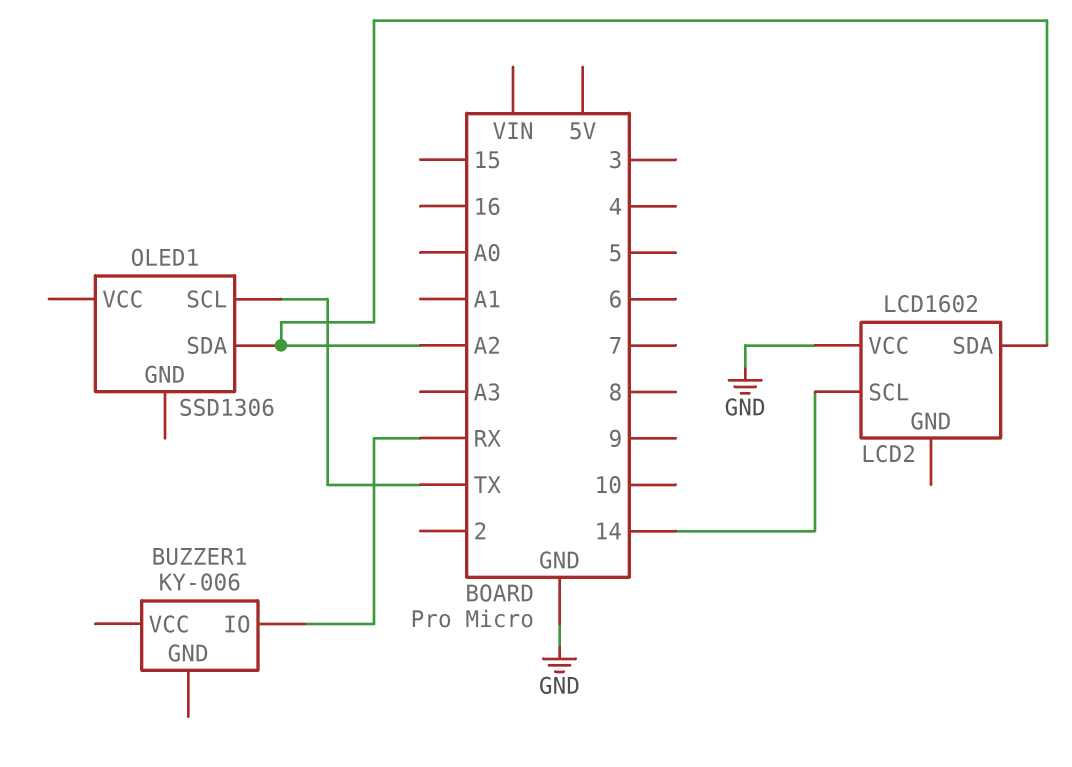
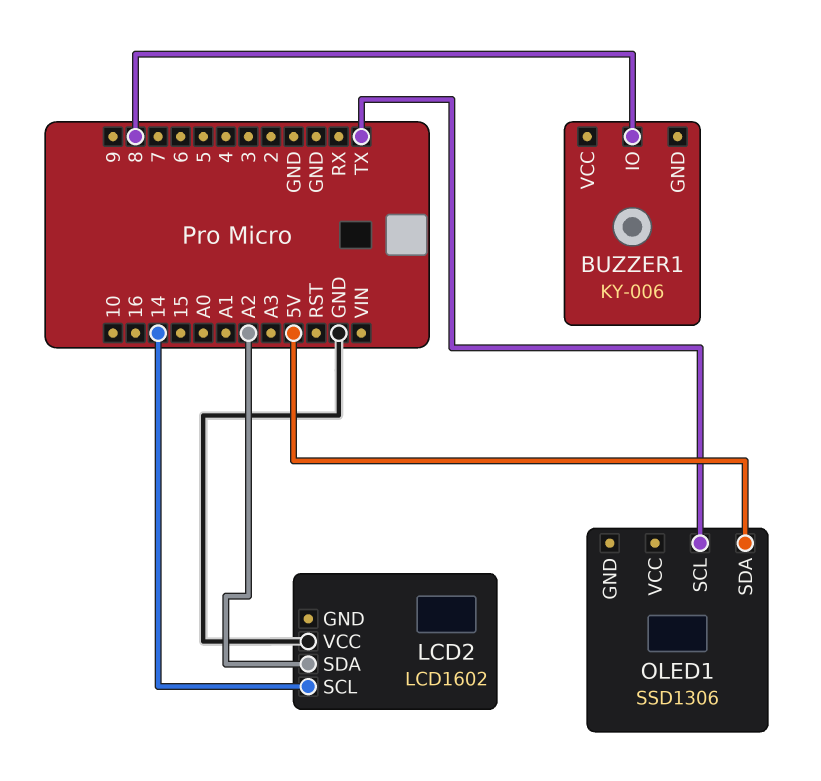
BUZZER1 pin IO: RX -> 8
OLED1 pin SDA: A2 -> 5V

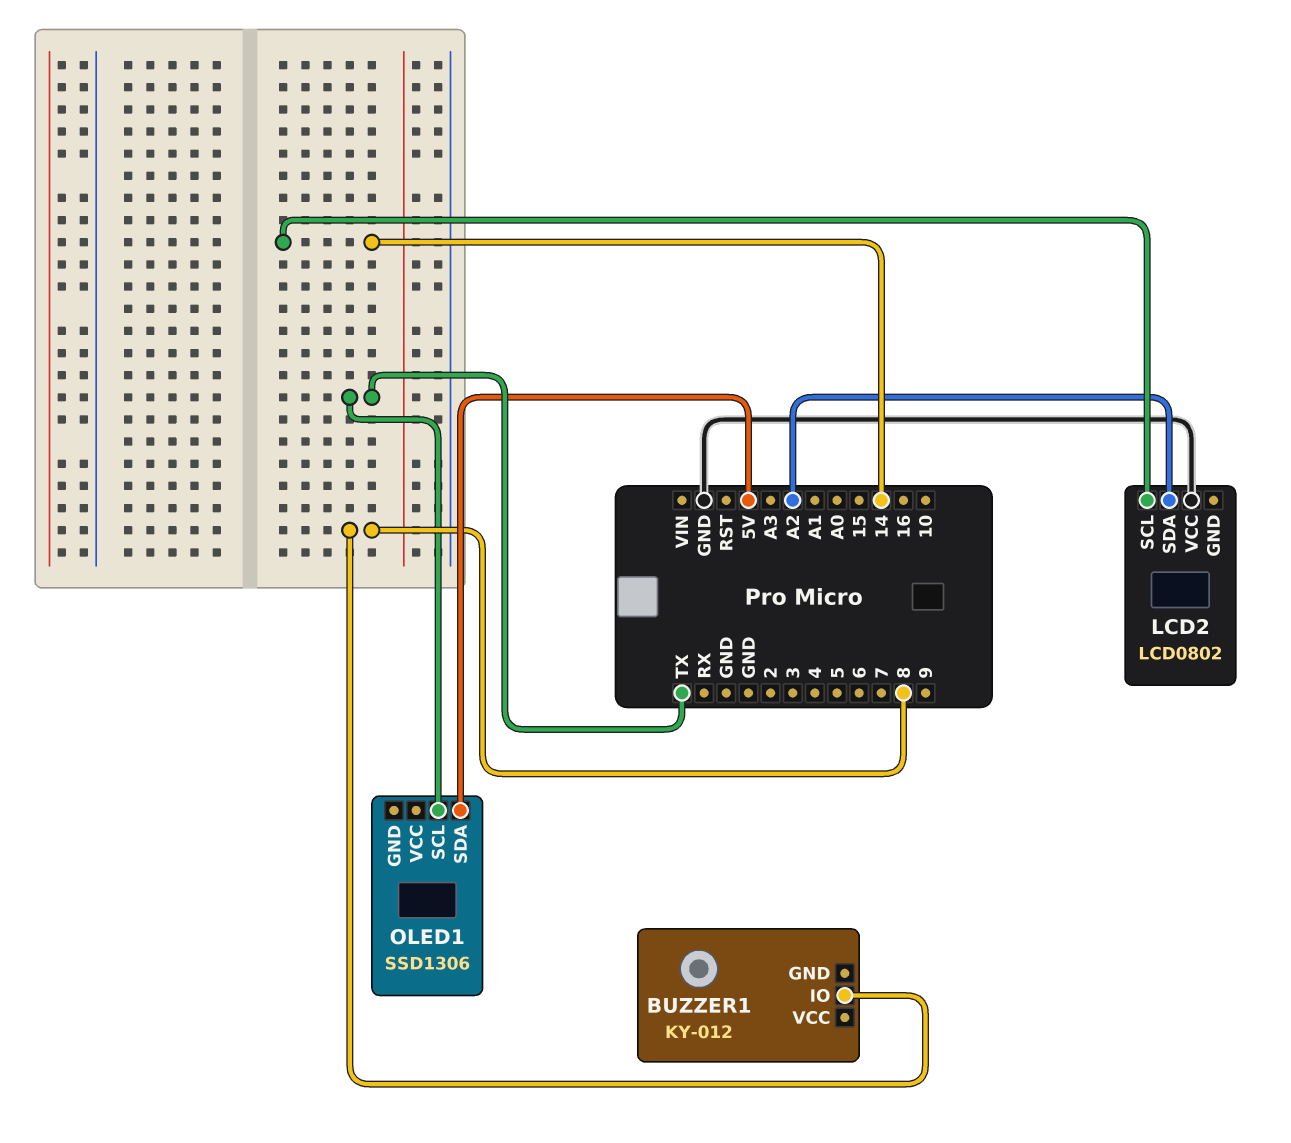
BUZZER1: KY-006 -> KY-012
LCD2: LCD1602 -> LCD0802

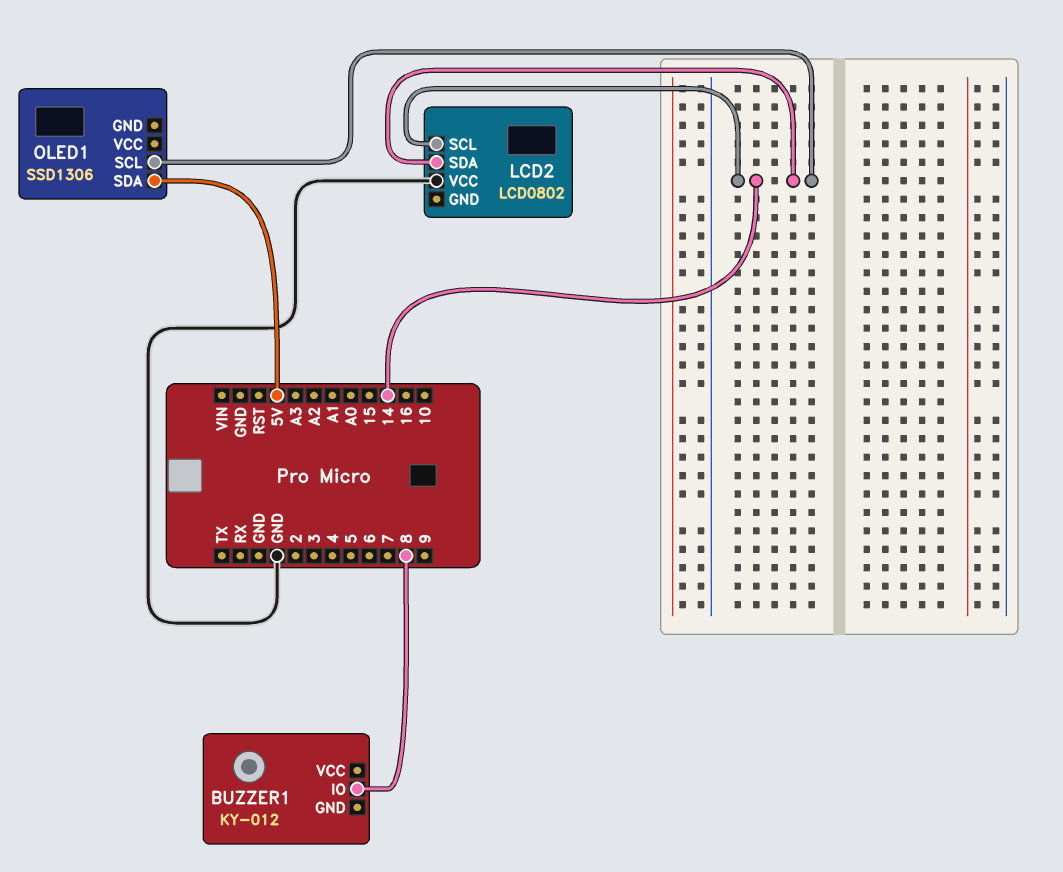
LCD2 pin SDA: A2 -> 14
OLED1 pin SCL: TX -> 14

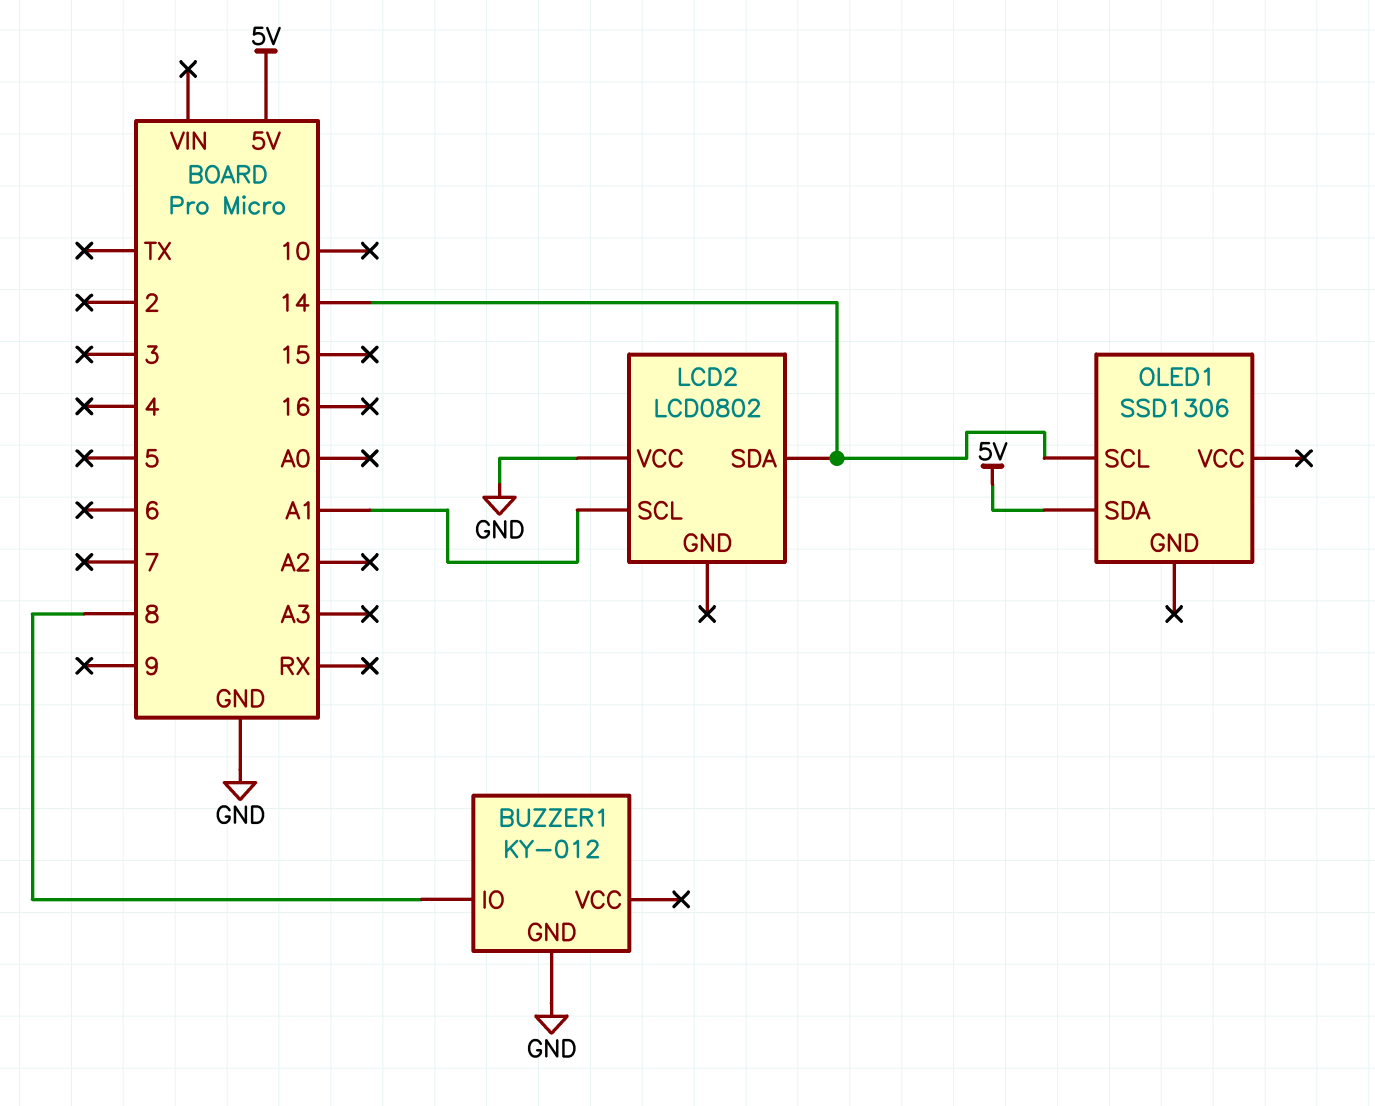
BUZZER1 pin GND: none -> GND
LCD2 pin SCL: 14 -> A1

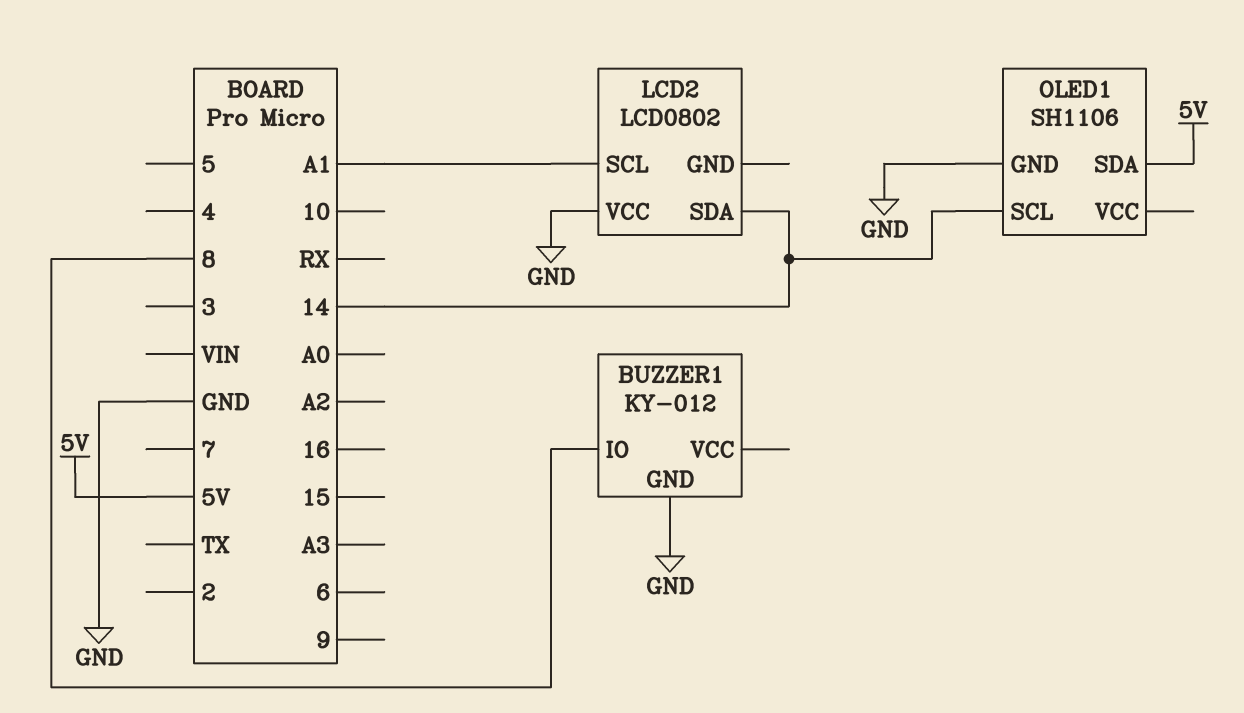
OLED1: SSD1306 -> SH1106
OLED1 pin GND: none -> GND

